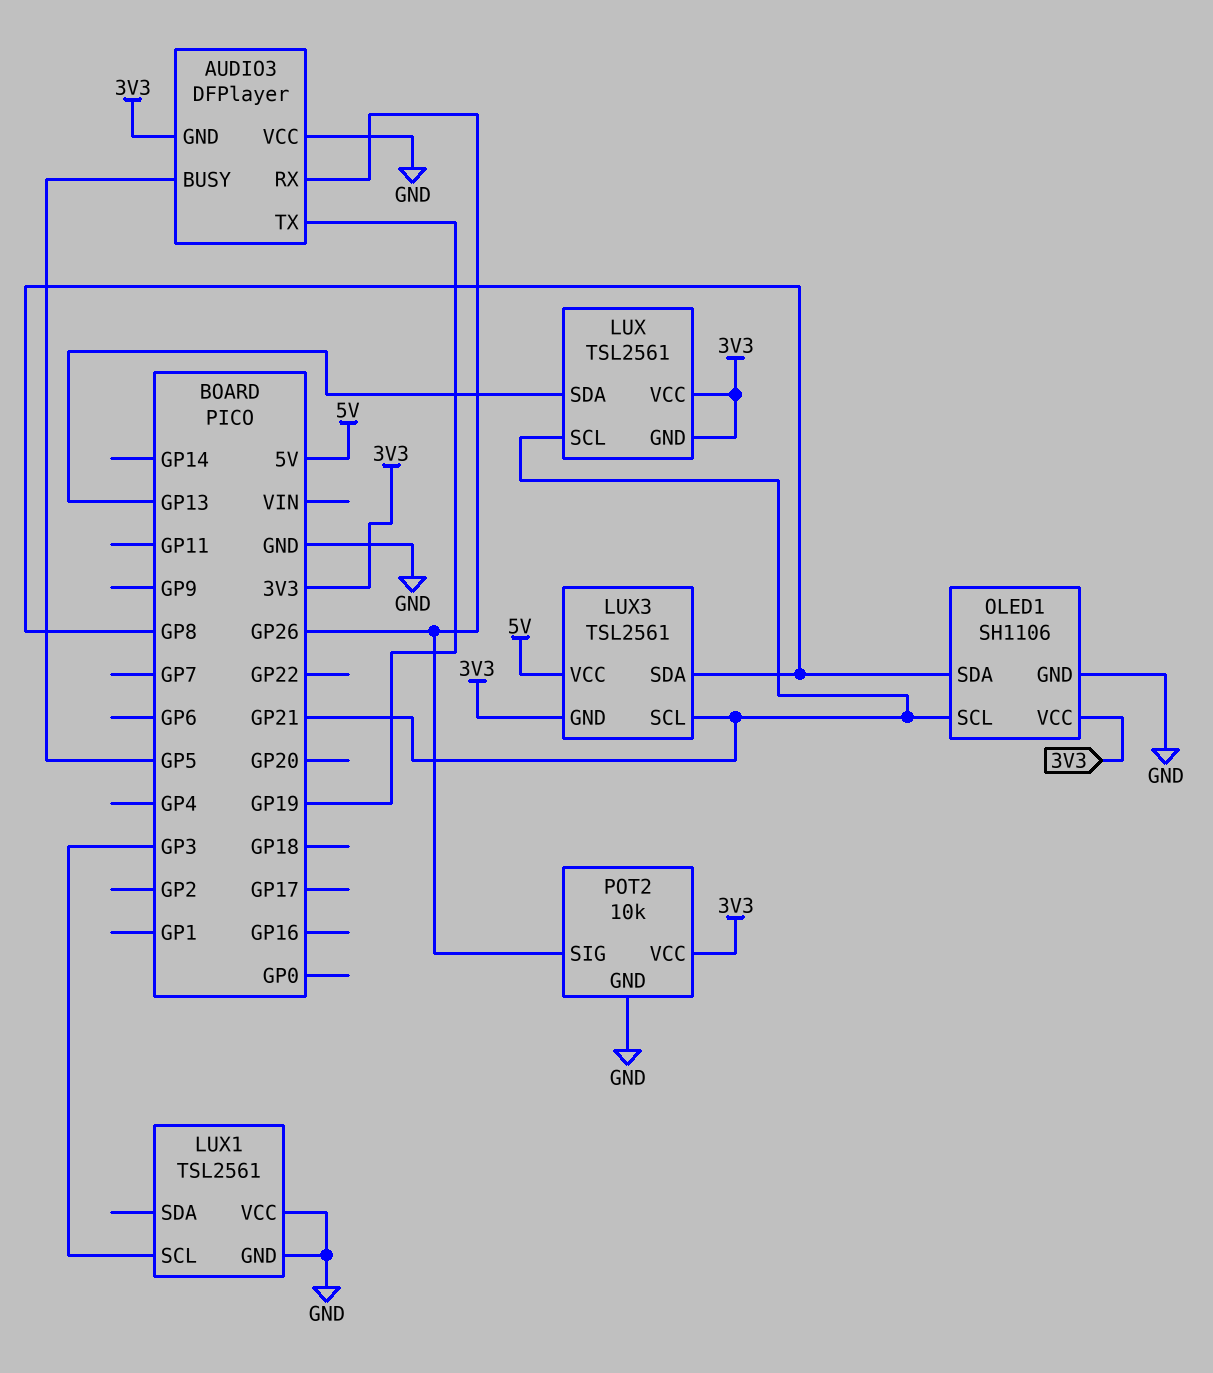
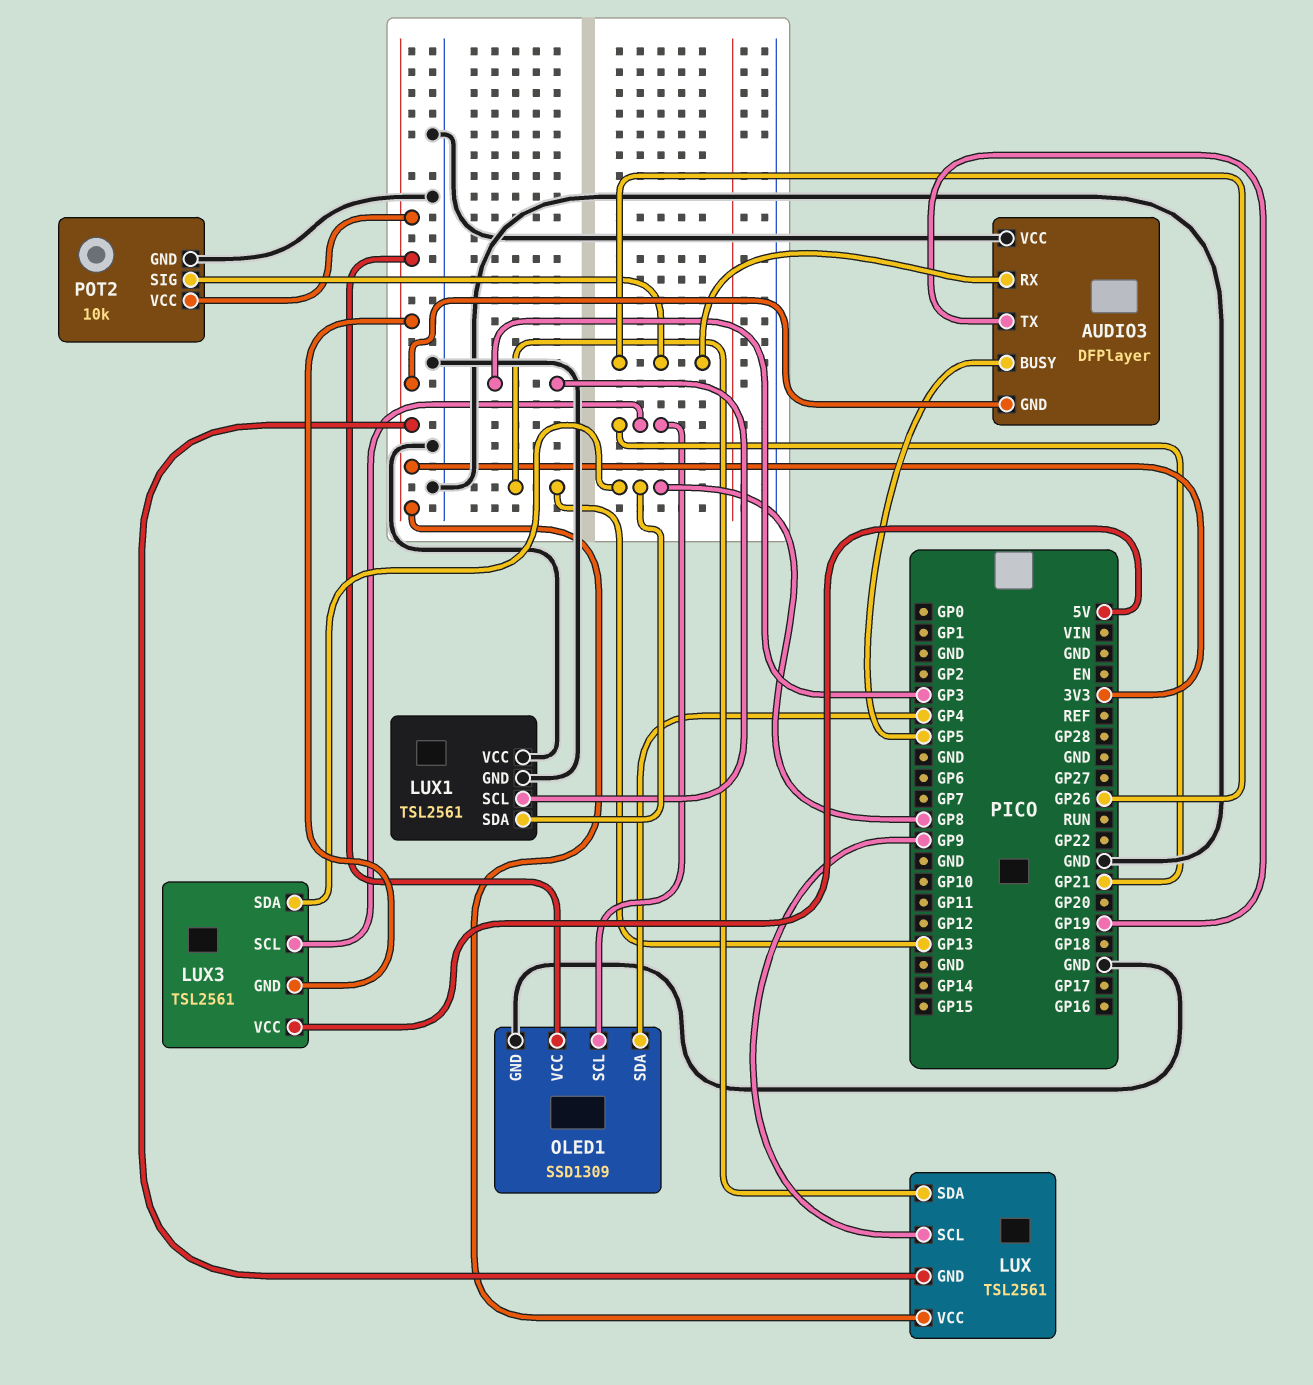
LUX pin SCL: GP21 -> GP9
LUX1 pin SDA: none -> GP8
OLED1: SH1106 -> SSD1309
OLED1 pin SDA: GP8 -> GP4

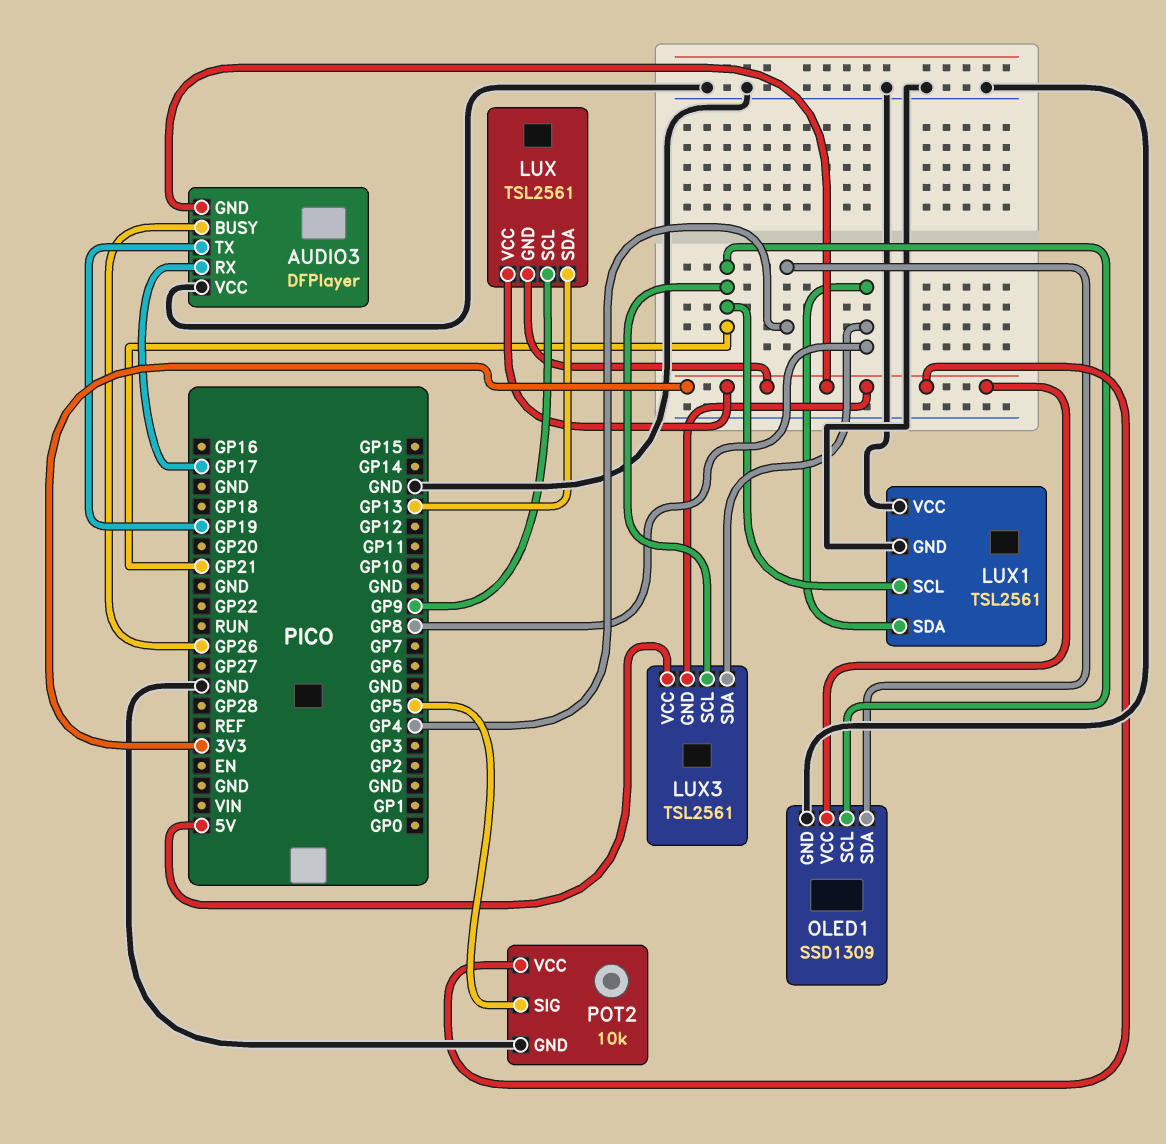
AUDIO3 pin BUSY: GP5 -> GP26
AUDIO3 pin RX: GP26 -> GP17
LUX1 pin SCL: GP3 -> GP21
POT2 pin SIG: GP26 -> GP5

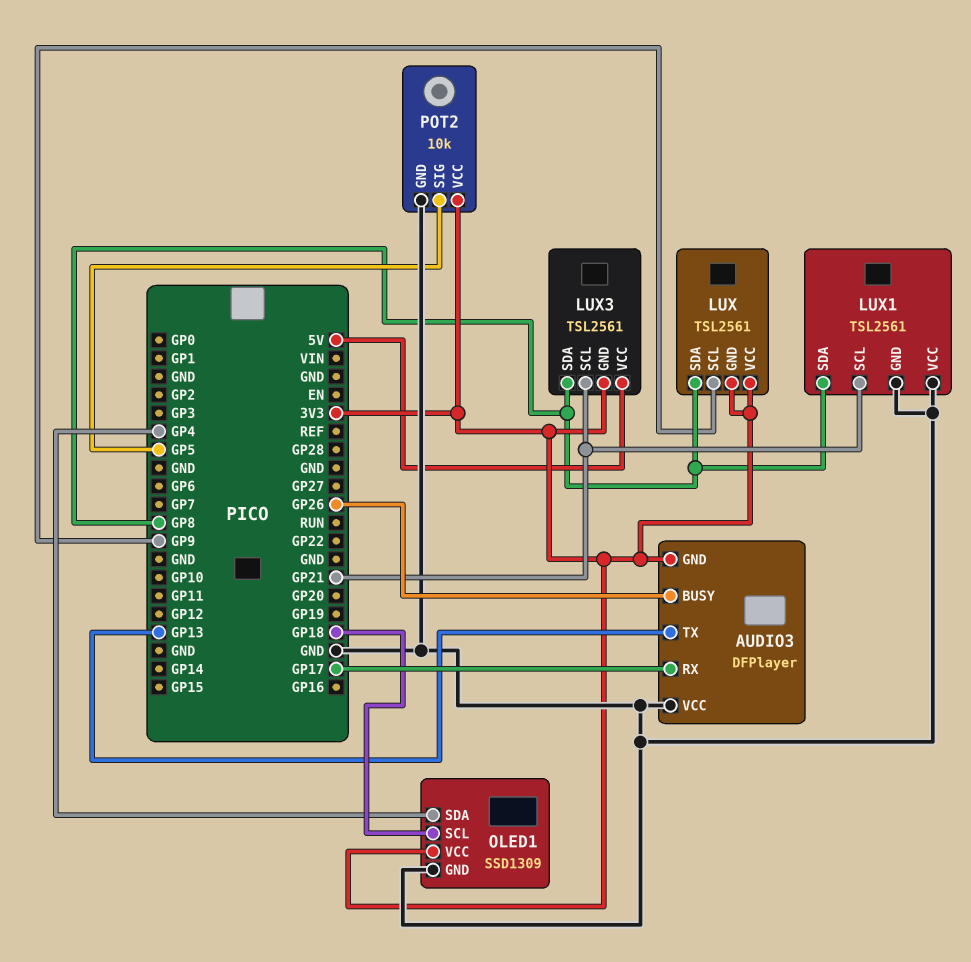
AUDIO3 pin TX: GP19 -> GP13
LUX pin SDA: GP13 -> GP8
OLED1 pin SCL: GP21 -> GP18

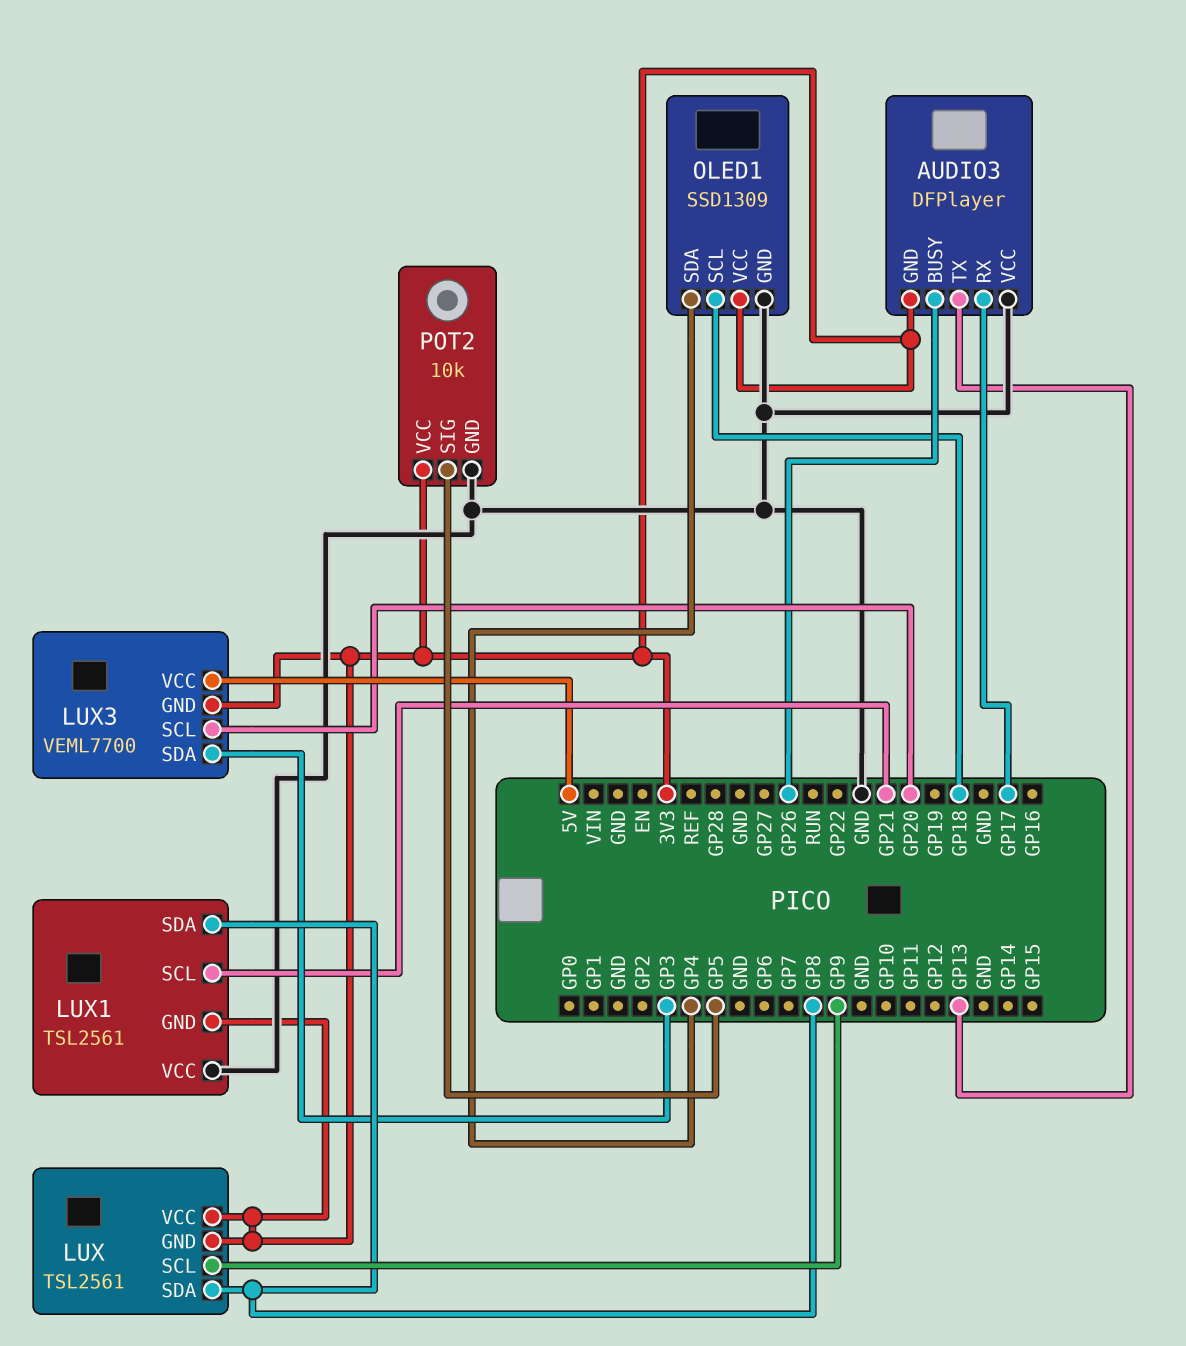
LUX1 pin GND: GND -> 3V3
LUX3: TSL2561 -> VEML7700
LUX3 pin SCL: GP21 -> GP20
LUX3 pin SDA: GP8 -> GP3

